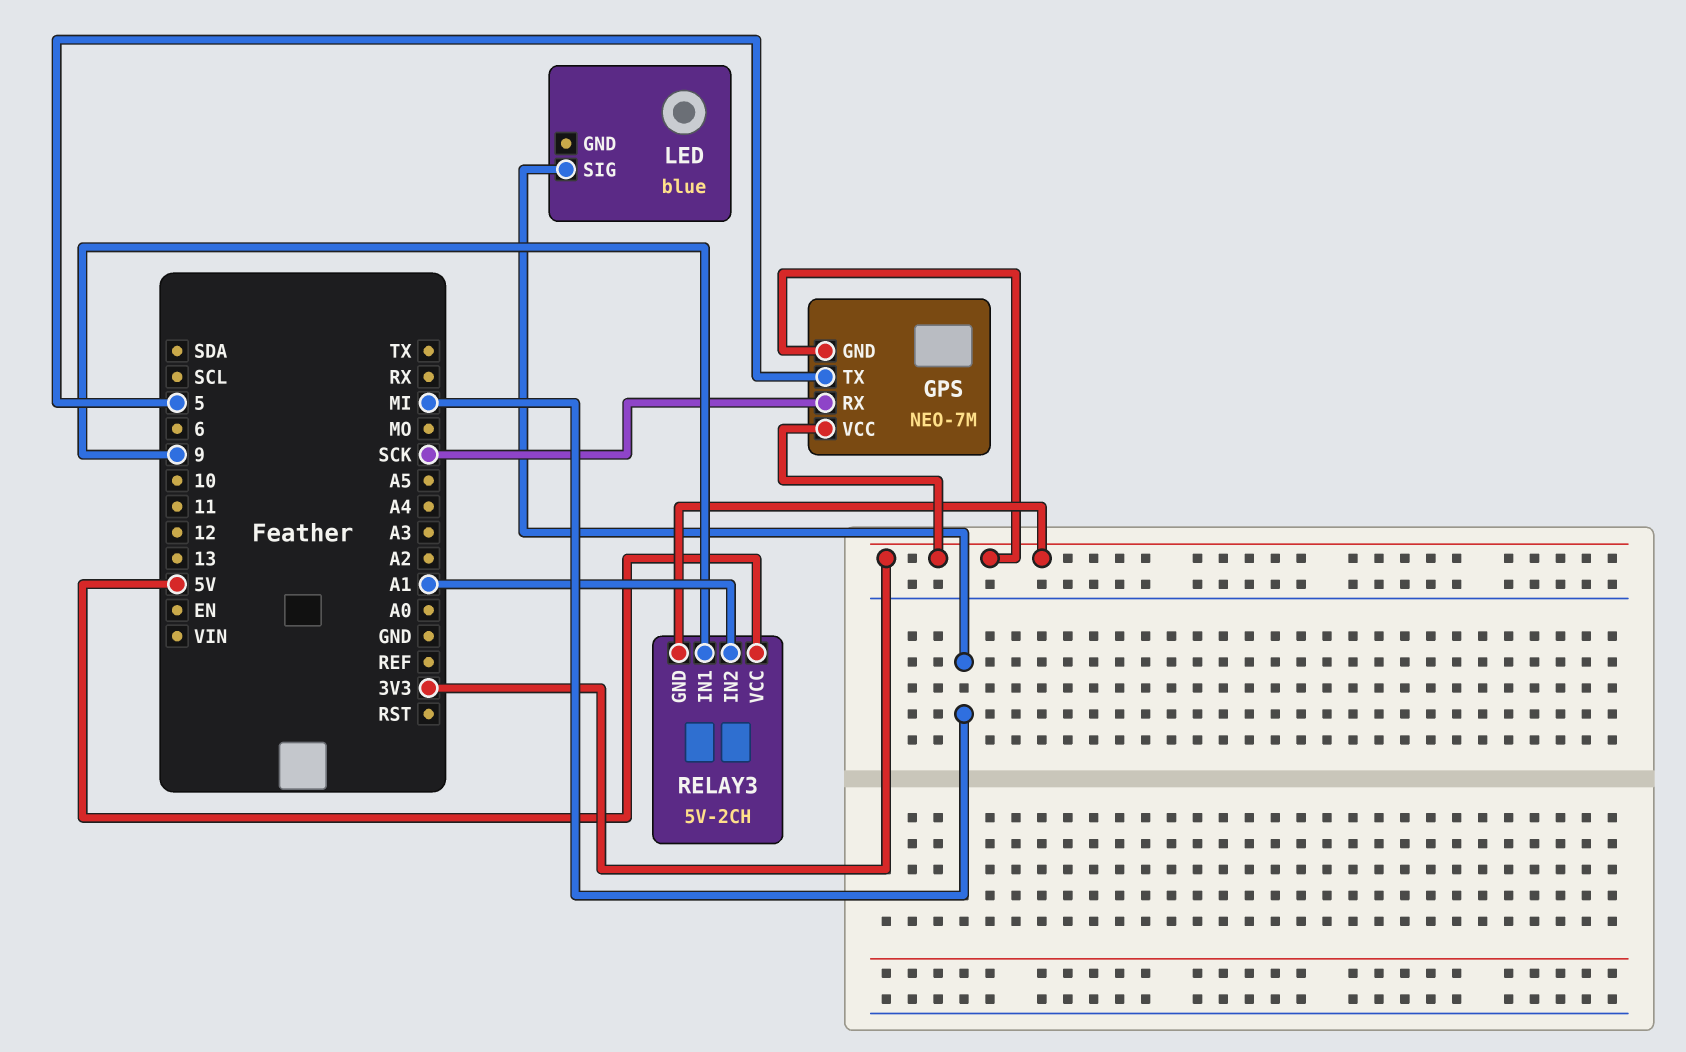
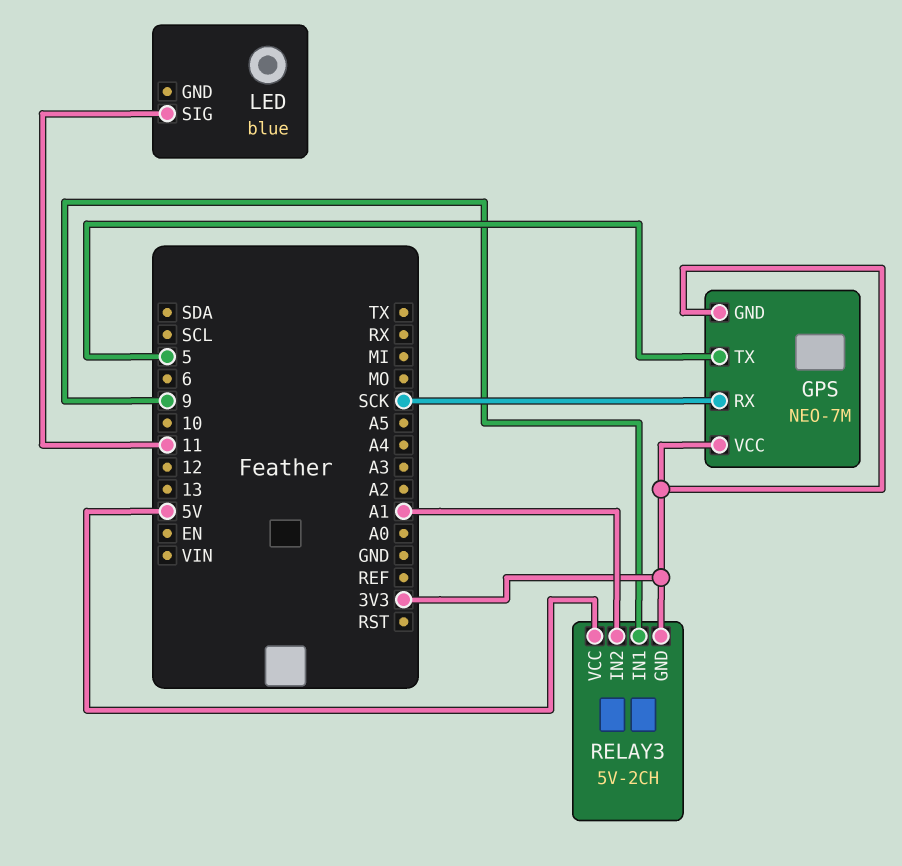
LED pin SIG: MI -> 11

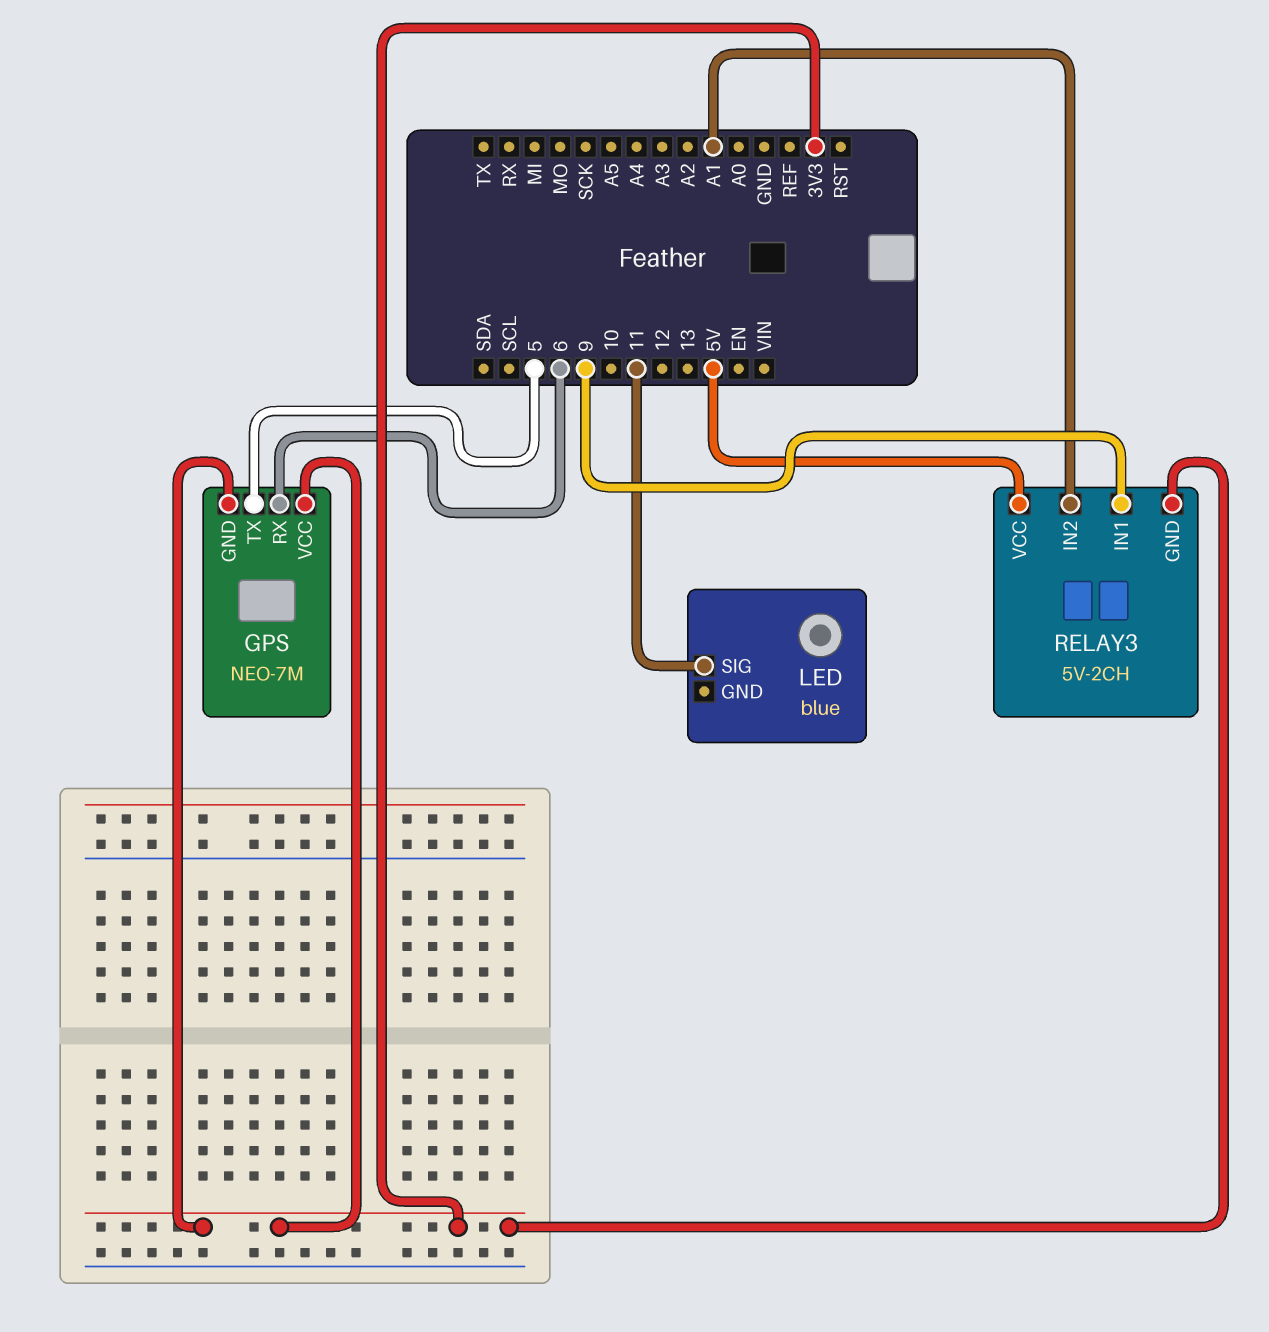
GPS pin RX: SCK -> 6

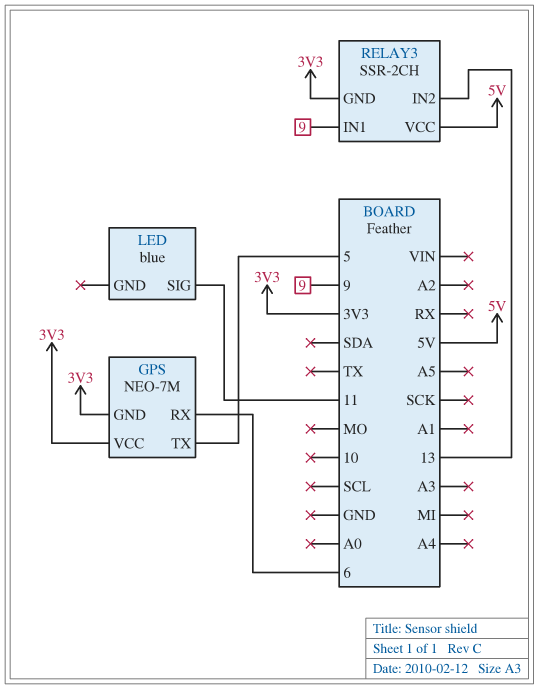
RELAY3: 5V-2CH -> SSR-2CH
RELAY3 pin IN2: A1 -> 13

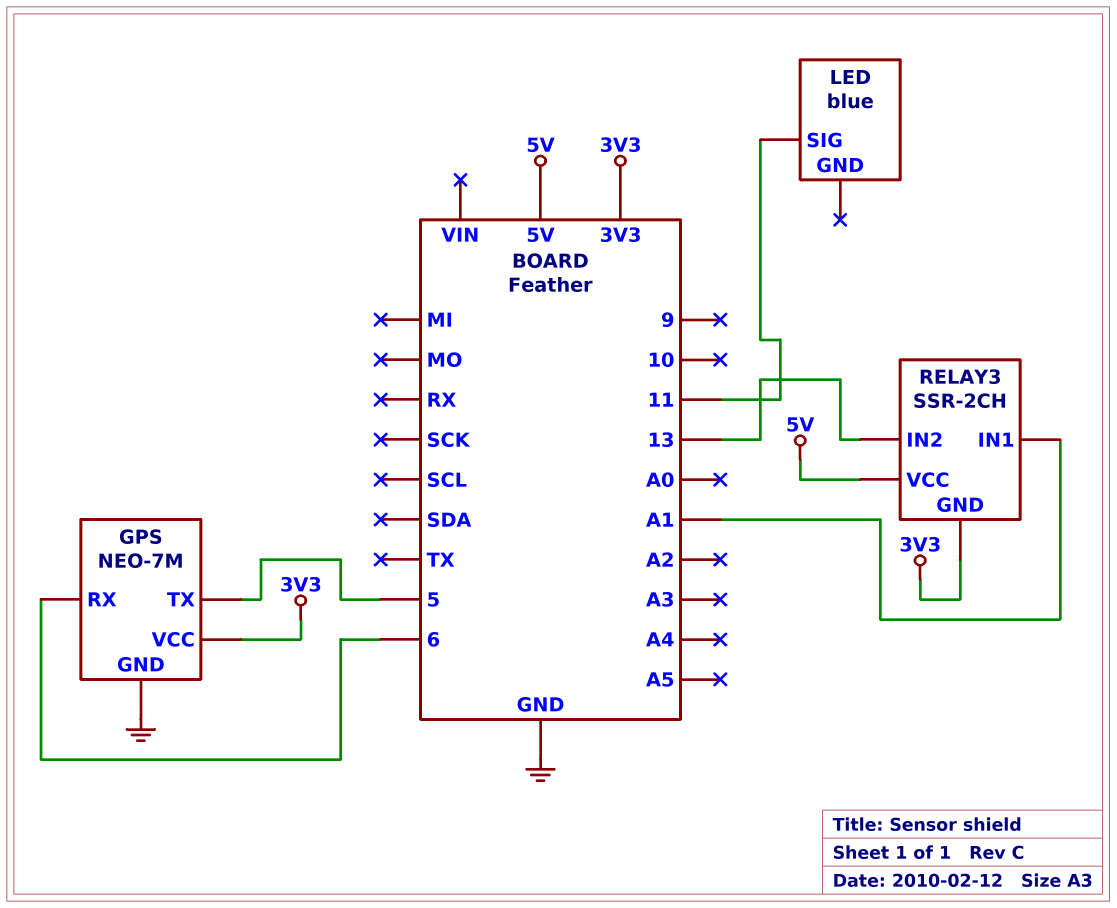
GPS pin GND: 3V3 -> GND
RELAY3 pin IN1: 9 -> A1

